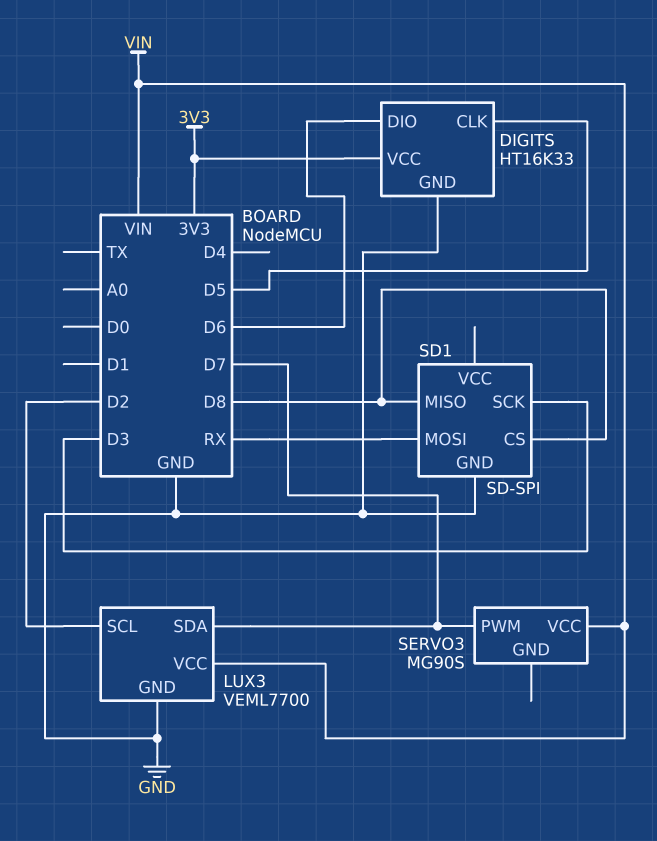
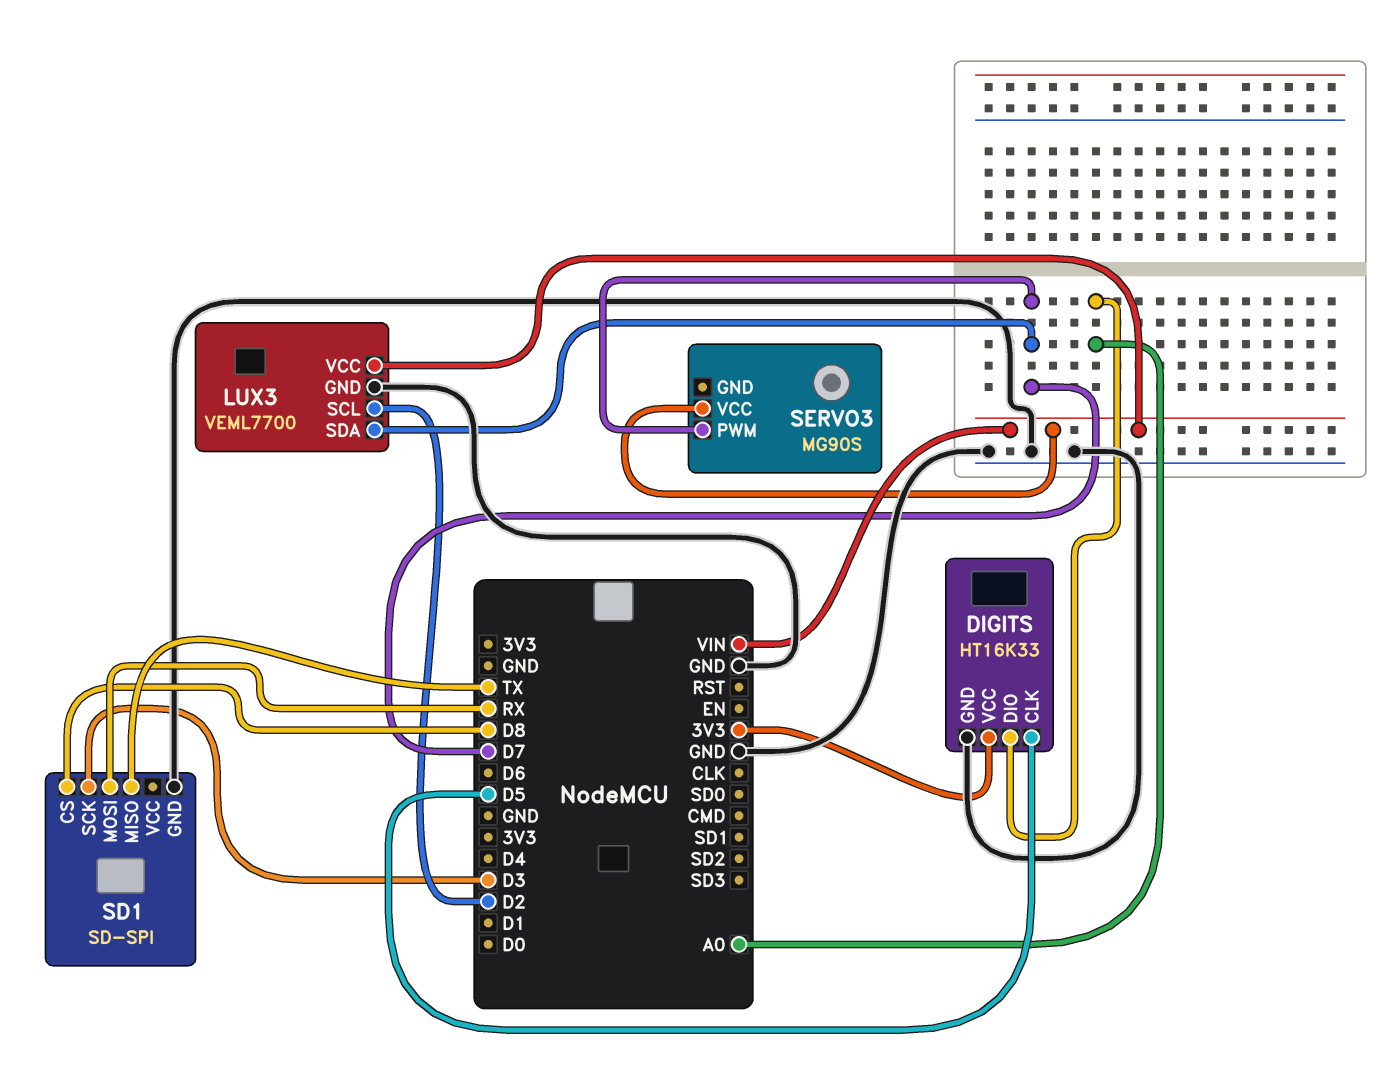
DIGITS pin DIO: D6 -> A0
SD1 pin MISO: D8 -> TX

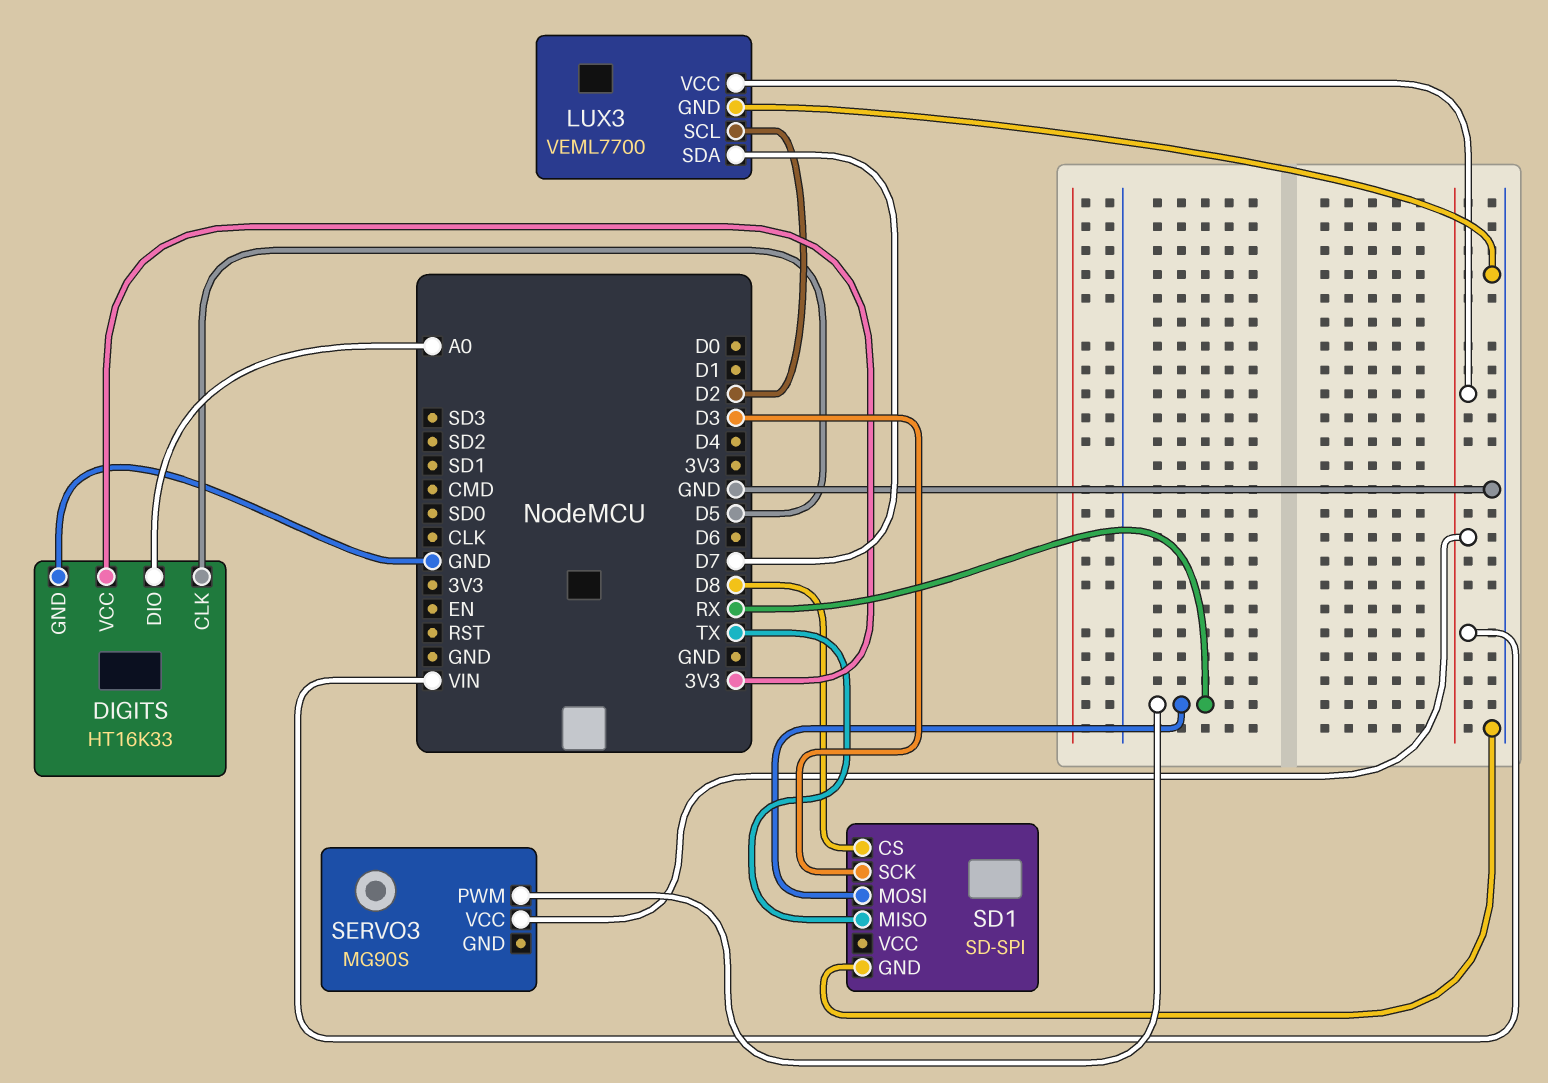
SERVO3 pin PWM: D7 -> RX

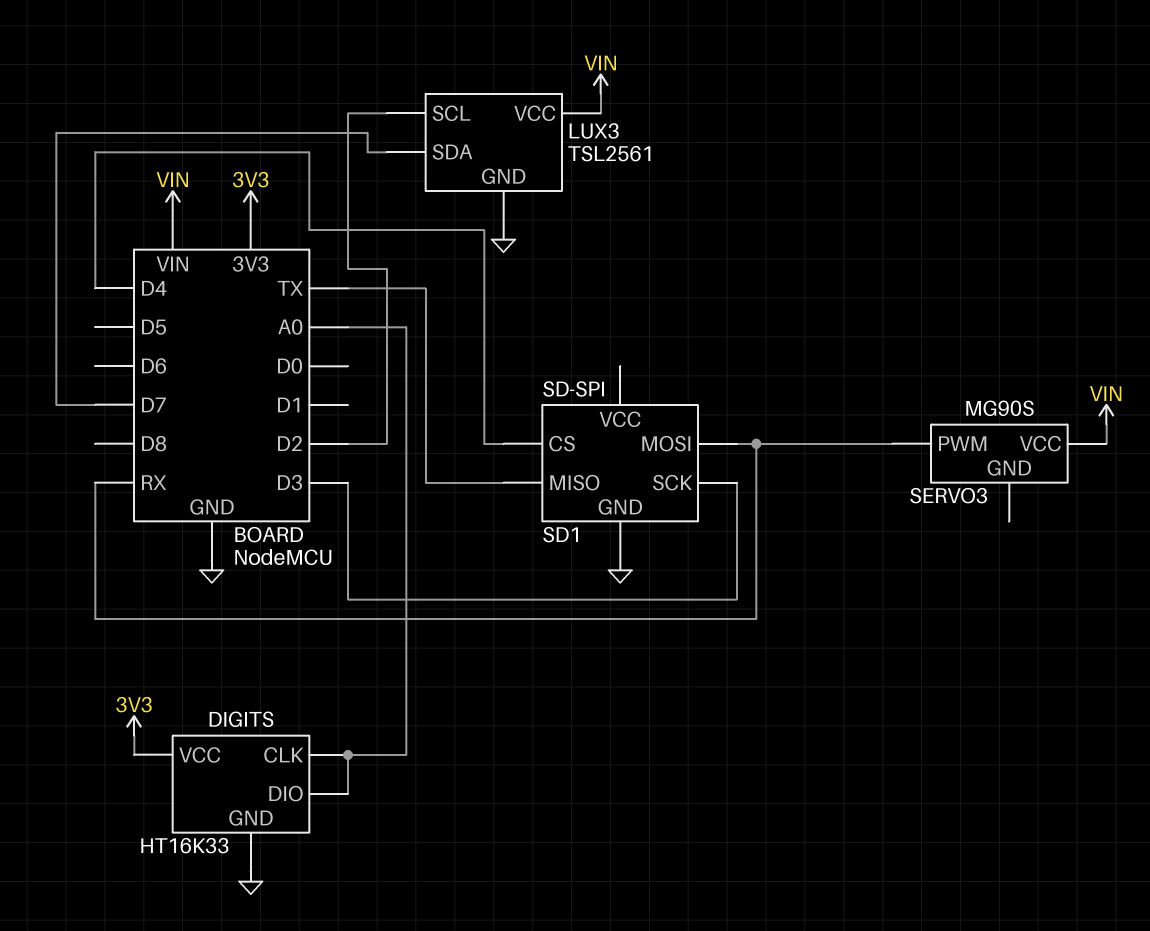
DIGITS pin CLK: D5 -> A0
LUX3: VEML7700 -> TSL2561
SD1 pin CS: D8 -> D4

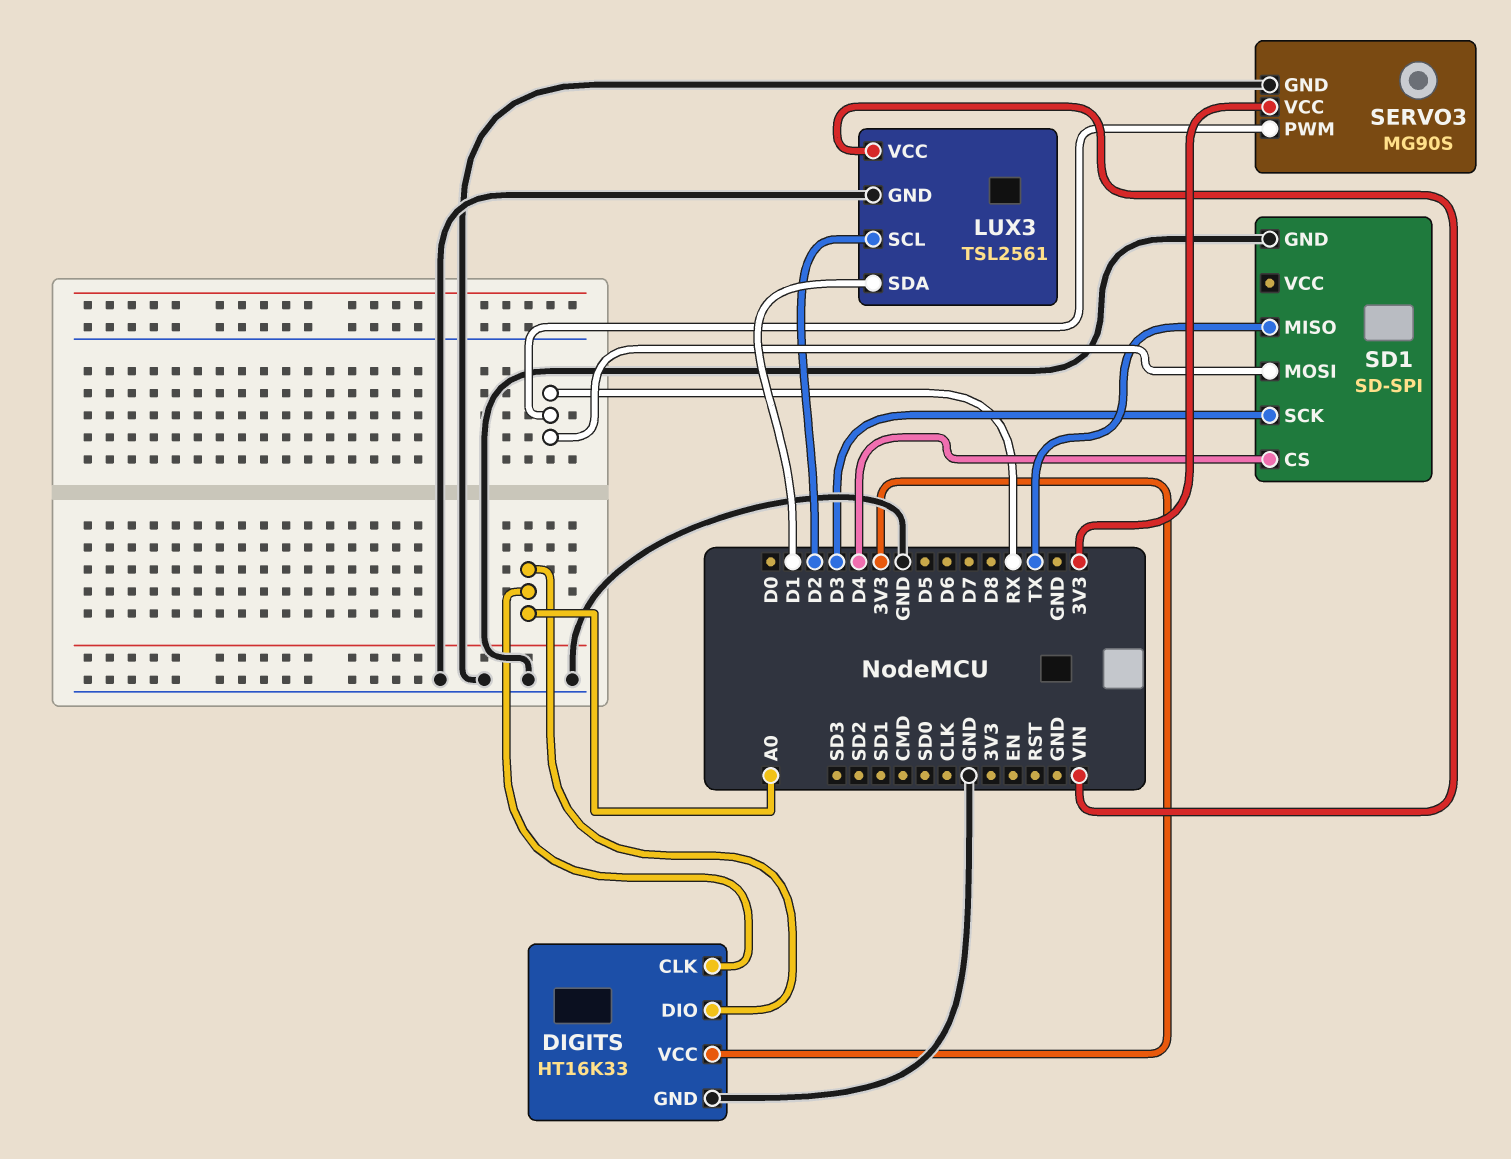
LUX3 pin SDA: D7 -> D1
SERVO3 pin GND: none -> GND
SERVO3 pin VCC: VIN -> 3V3

